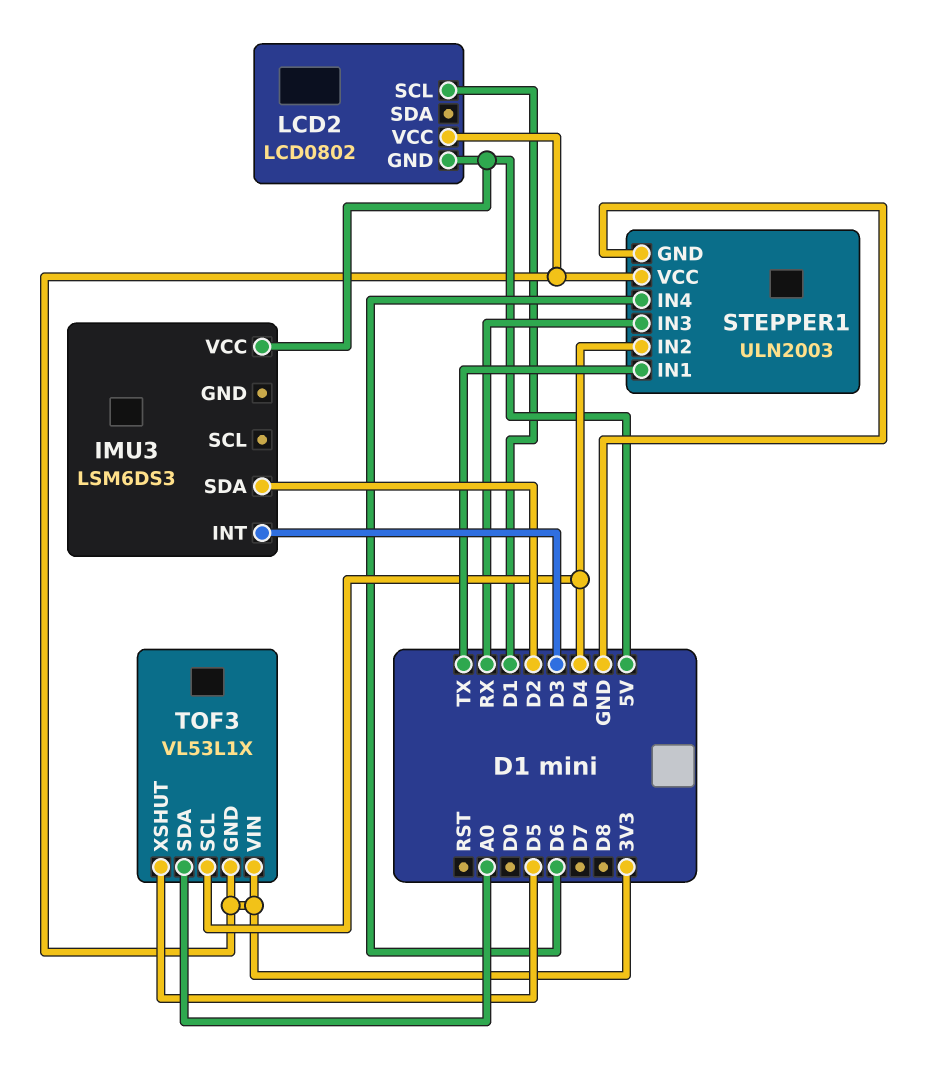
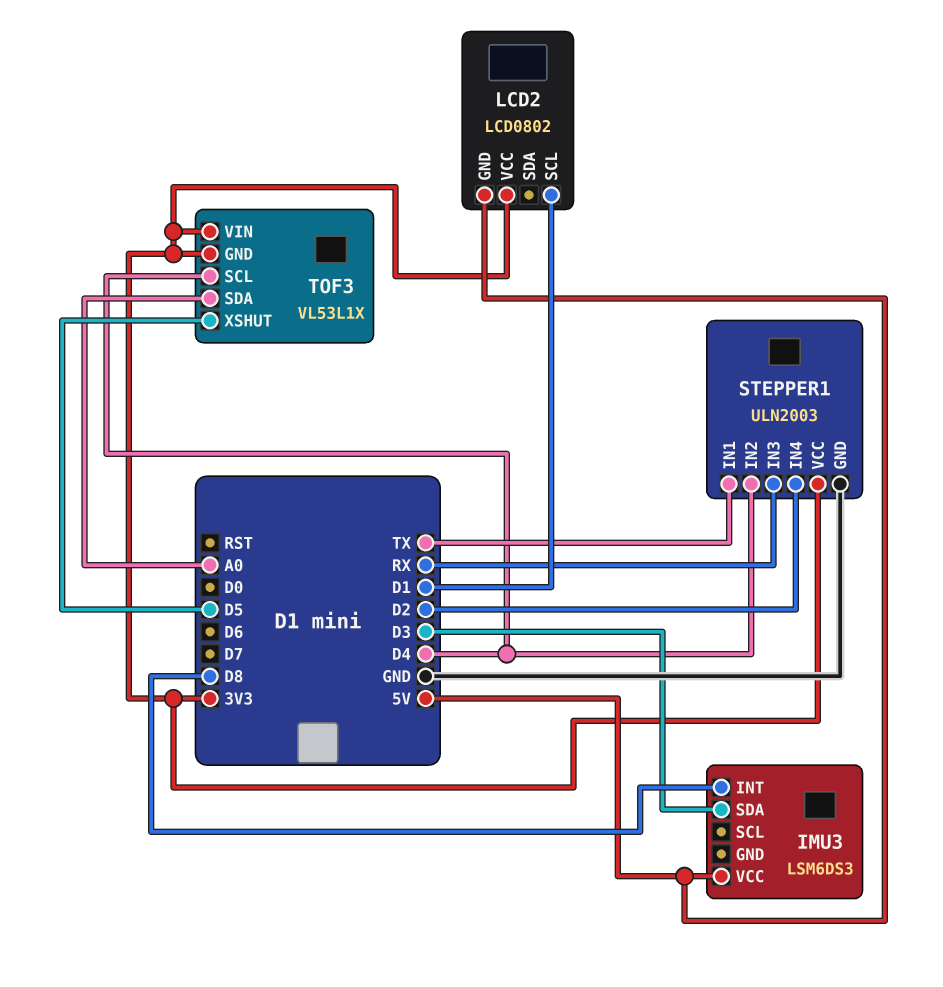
IMU3 pin INT: D3 -> D8
IMU3 pin SDA: D2 -> D3
STEPPER1 pin IN4: D6 -> D2

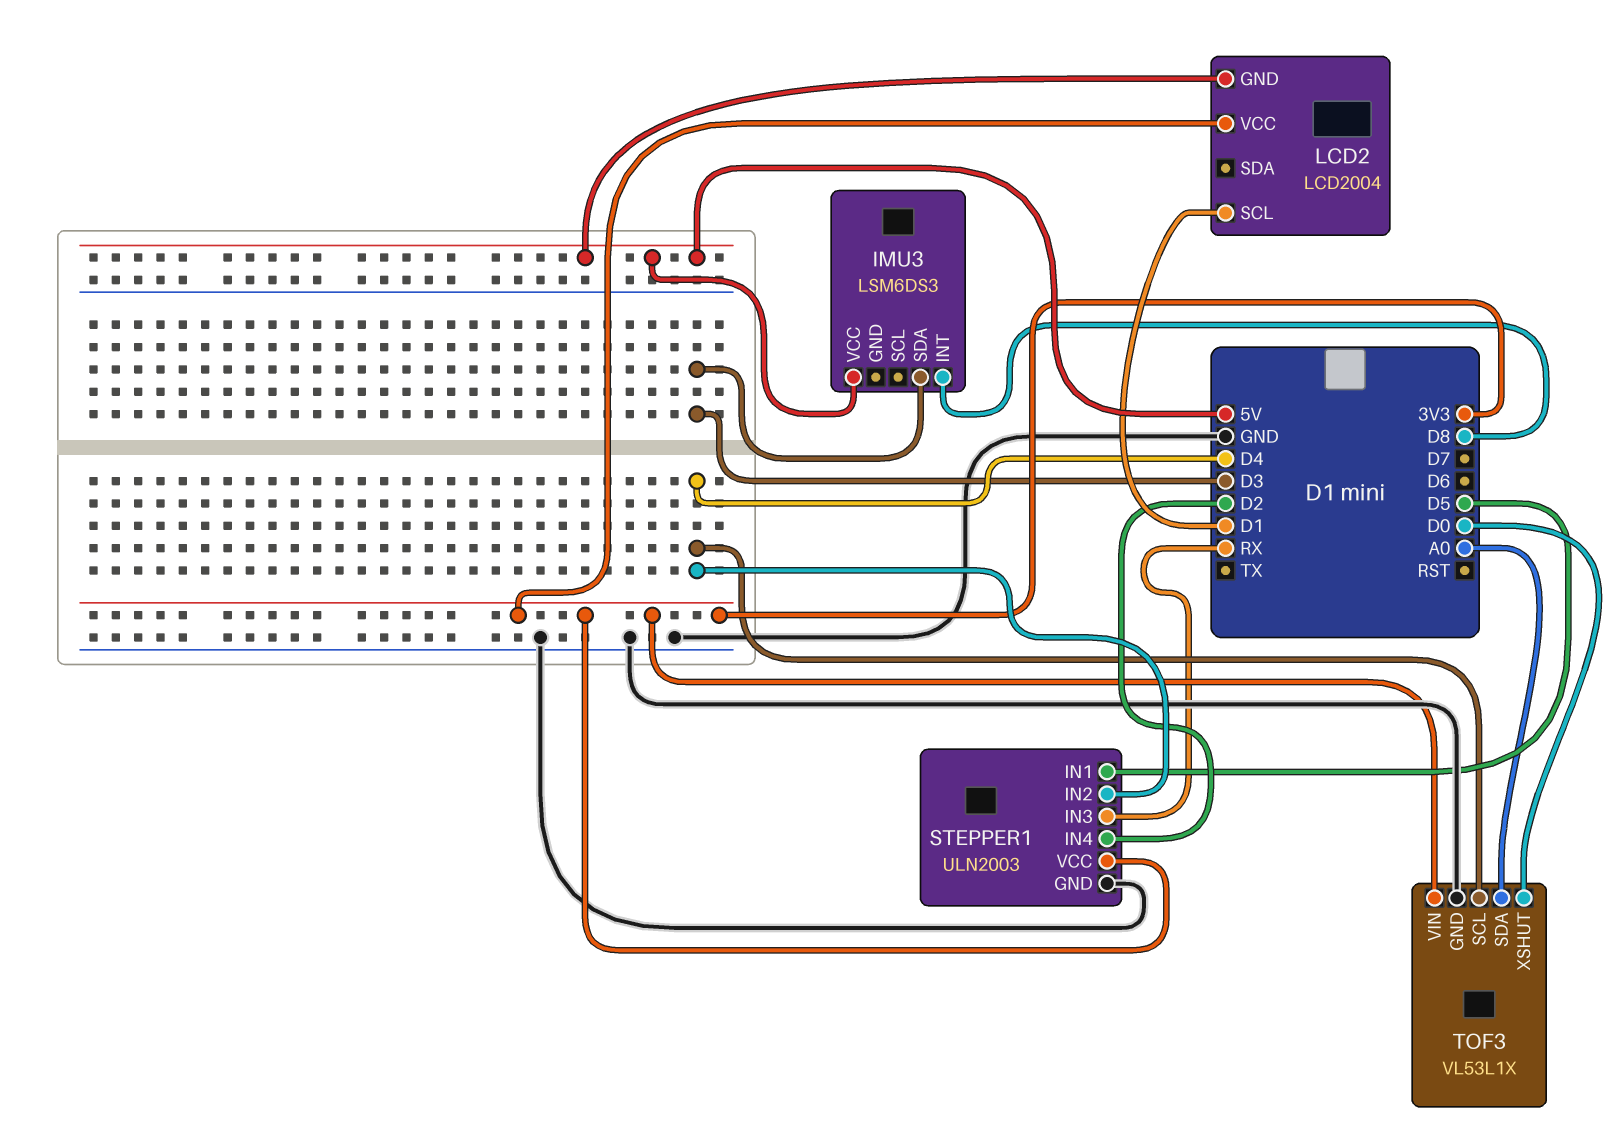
LCD2: LCD0802 -> LCD2004
STEPPER1 pin IN1: TX -> D5
TOF3 pin GND: 3V3 -> GND
TOF3 pin XSHUT: D5 -> D0

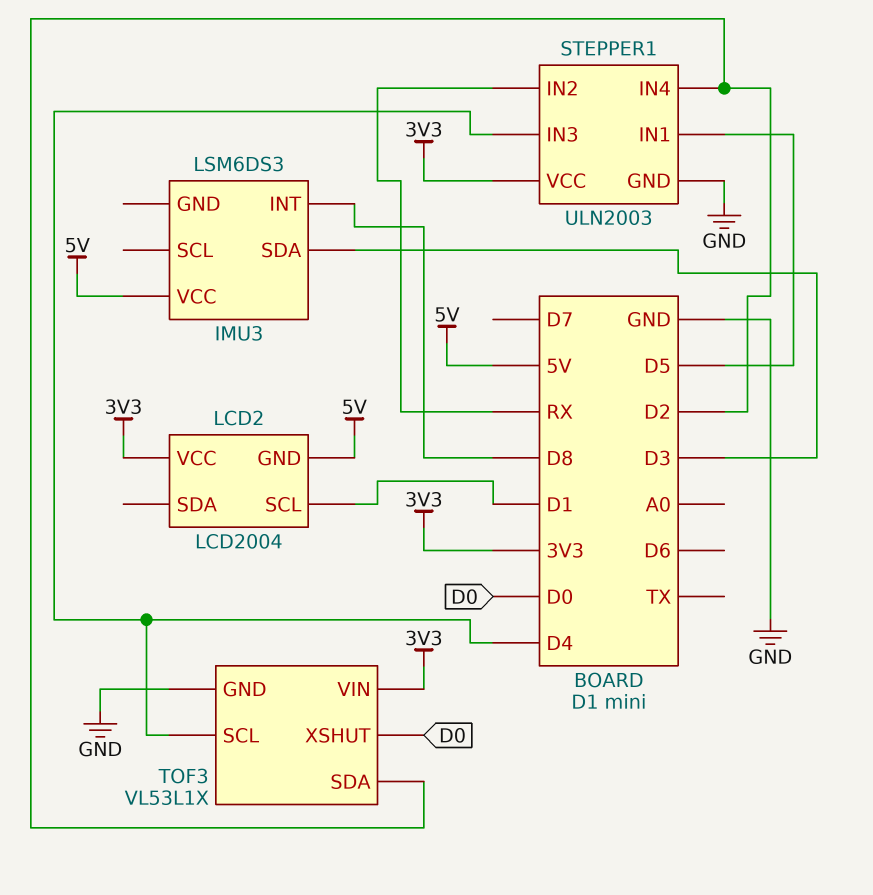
STEPPER1 pin IN2: D4 -> RX
STEPPER1 pin IN3: RX -> D4
TOF3 pin SDA: A0 -> D2

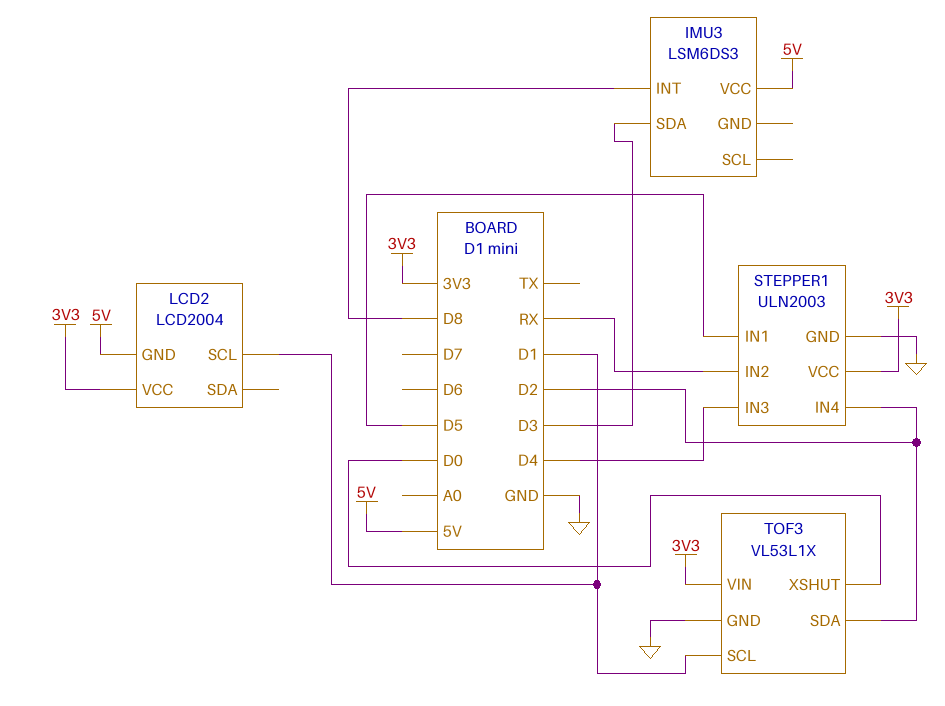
TOF3 pin SCL: D4 -> D1

